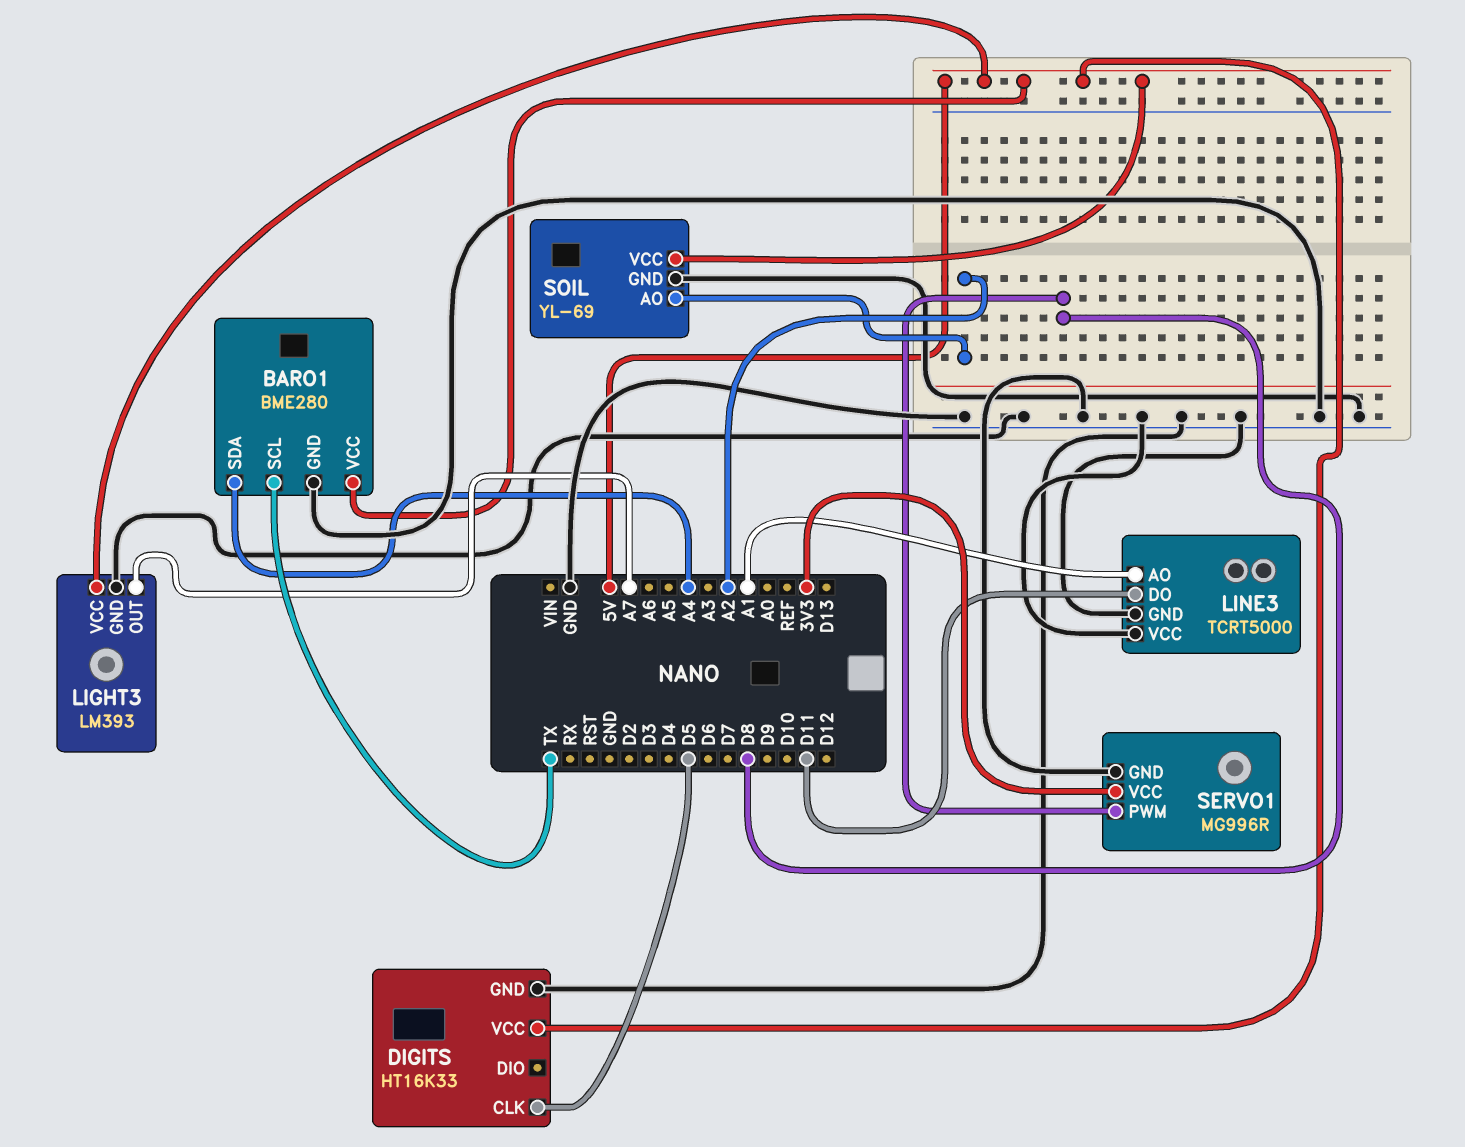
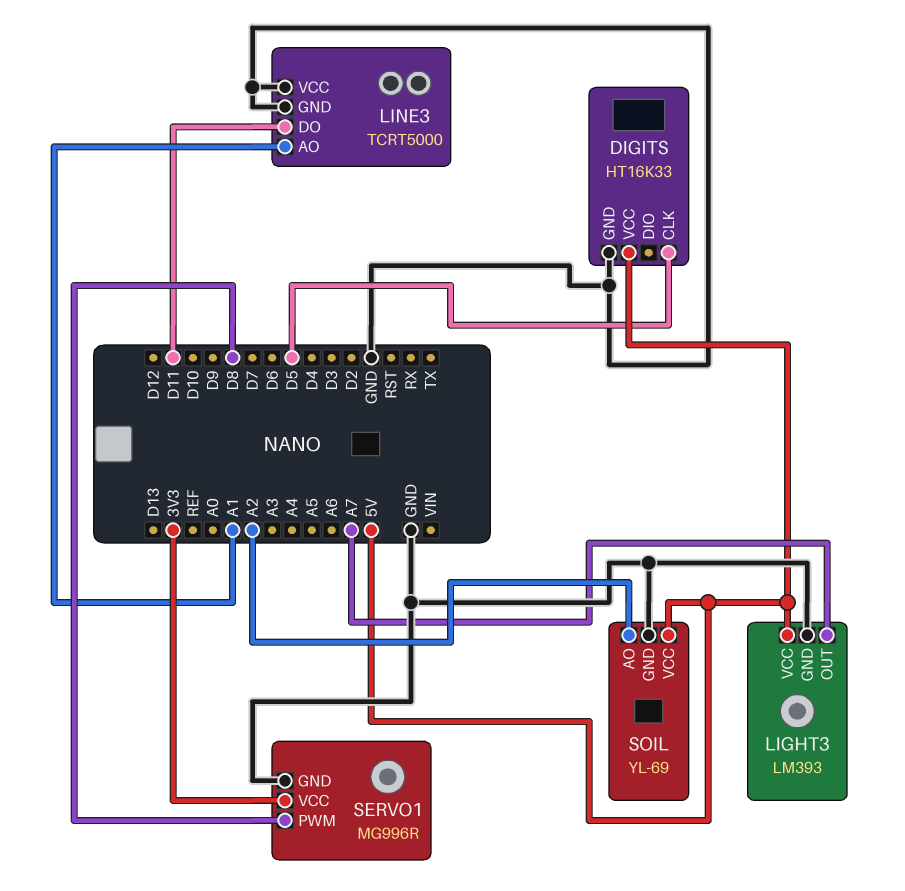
BARO1: BME280 -> none
BARO1 pin GND: GND -> none
BARO1 pin SCL: TX -> none
BARO1 pin SDA: A4 -> none
BARO1 pin VCC: 5V -> none

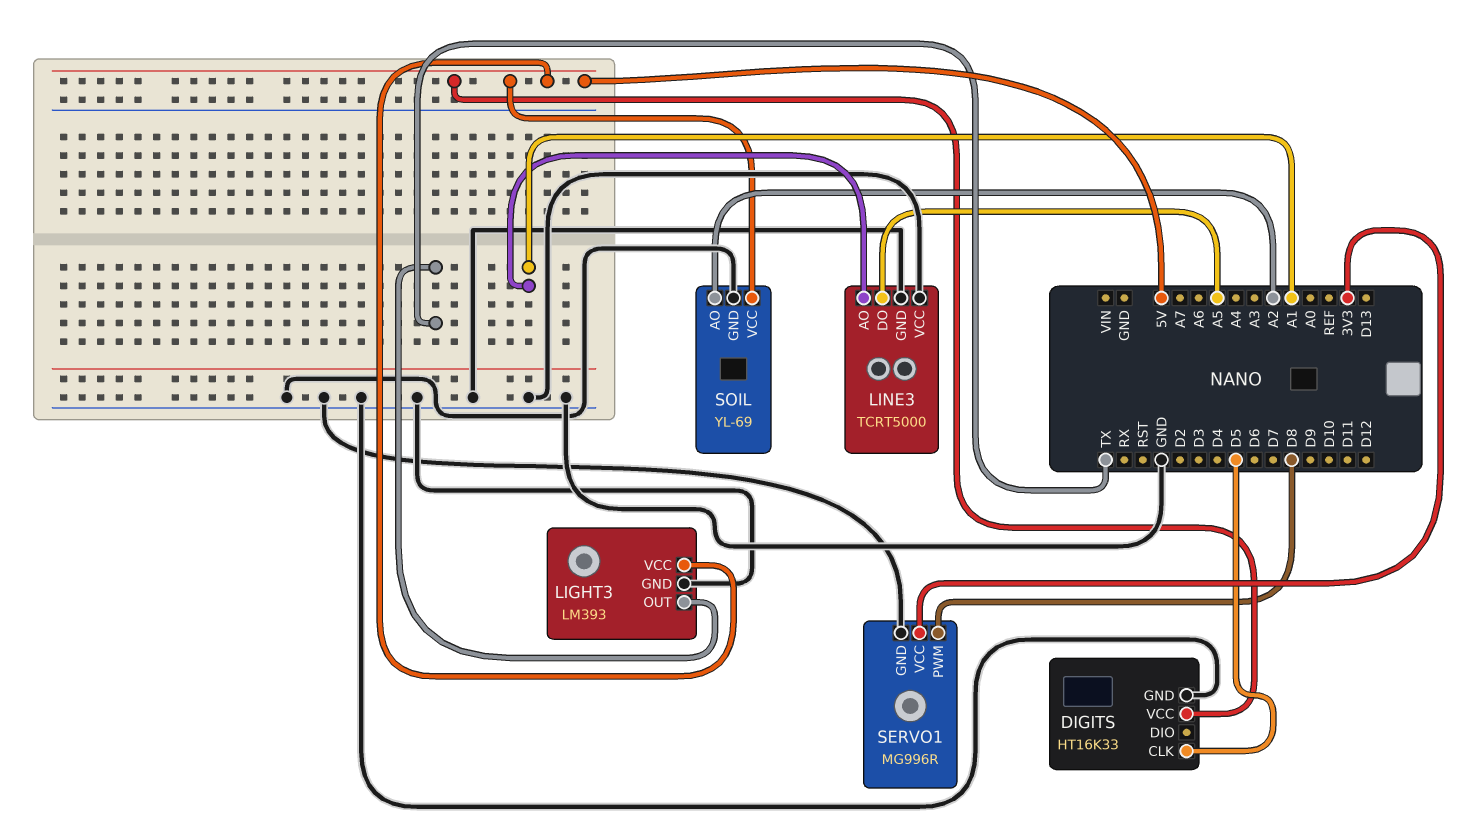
LIGHT3 pin OUT: A7 -> TX
LINE3 pin DO: D11 -> A5

